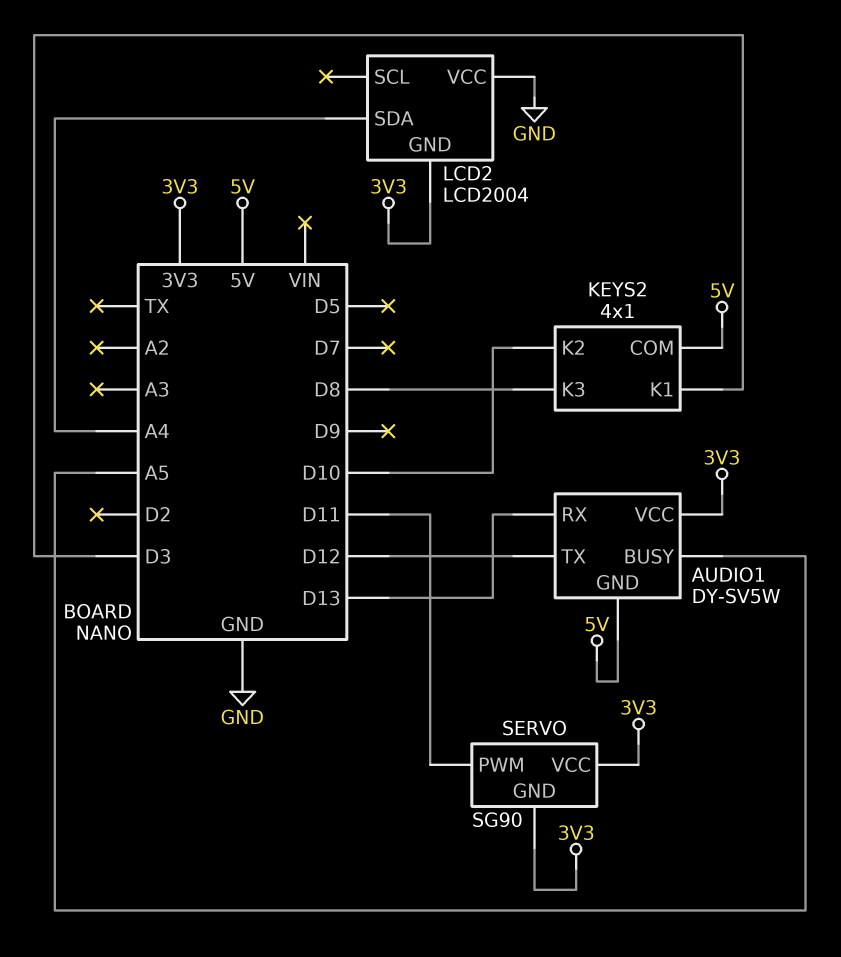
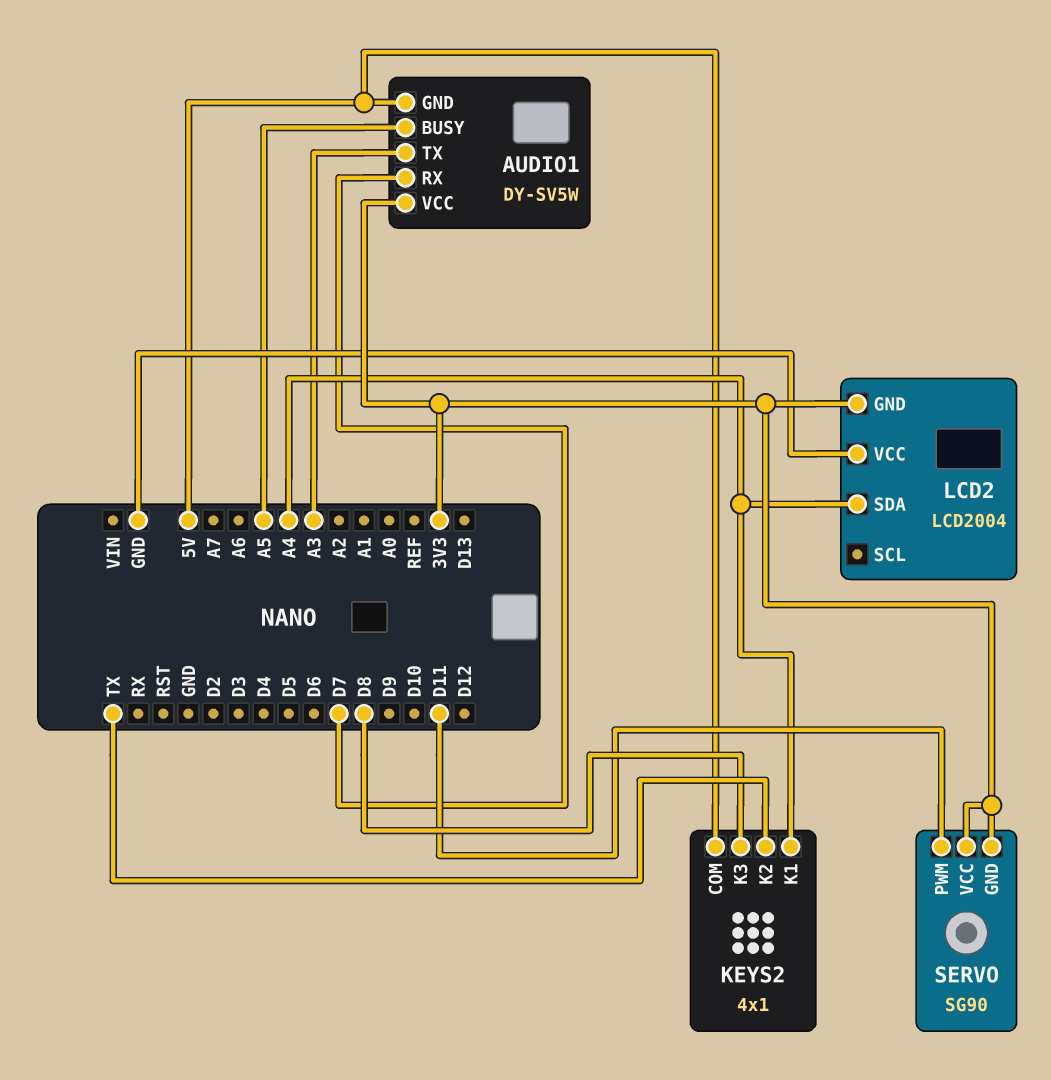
AUDIO1 pin RX: D13 -> D7
AUDIO1 pin TX: D12 -> A3
KEYS2 pin K1: D3 -> A4
KEYS2 pin K2: D10 -> TX

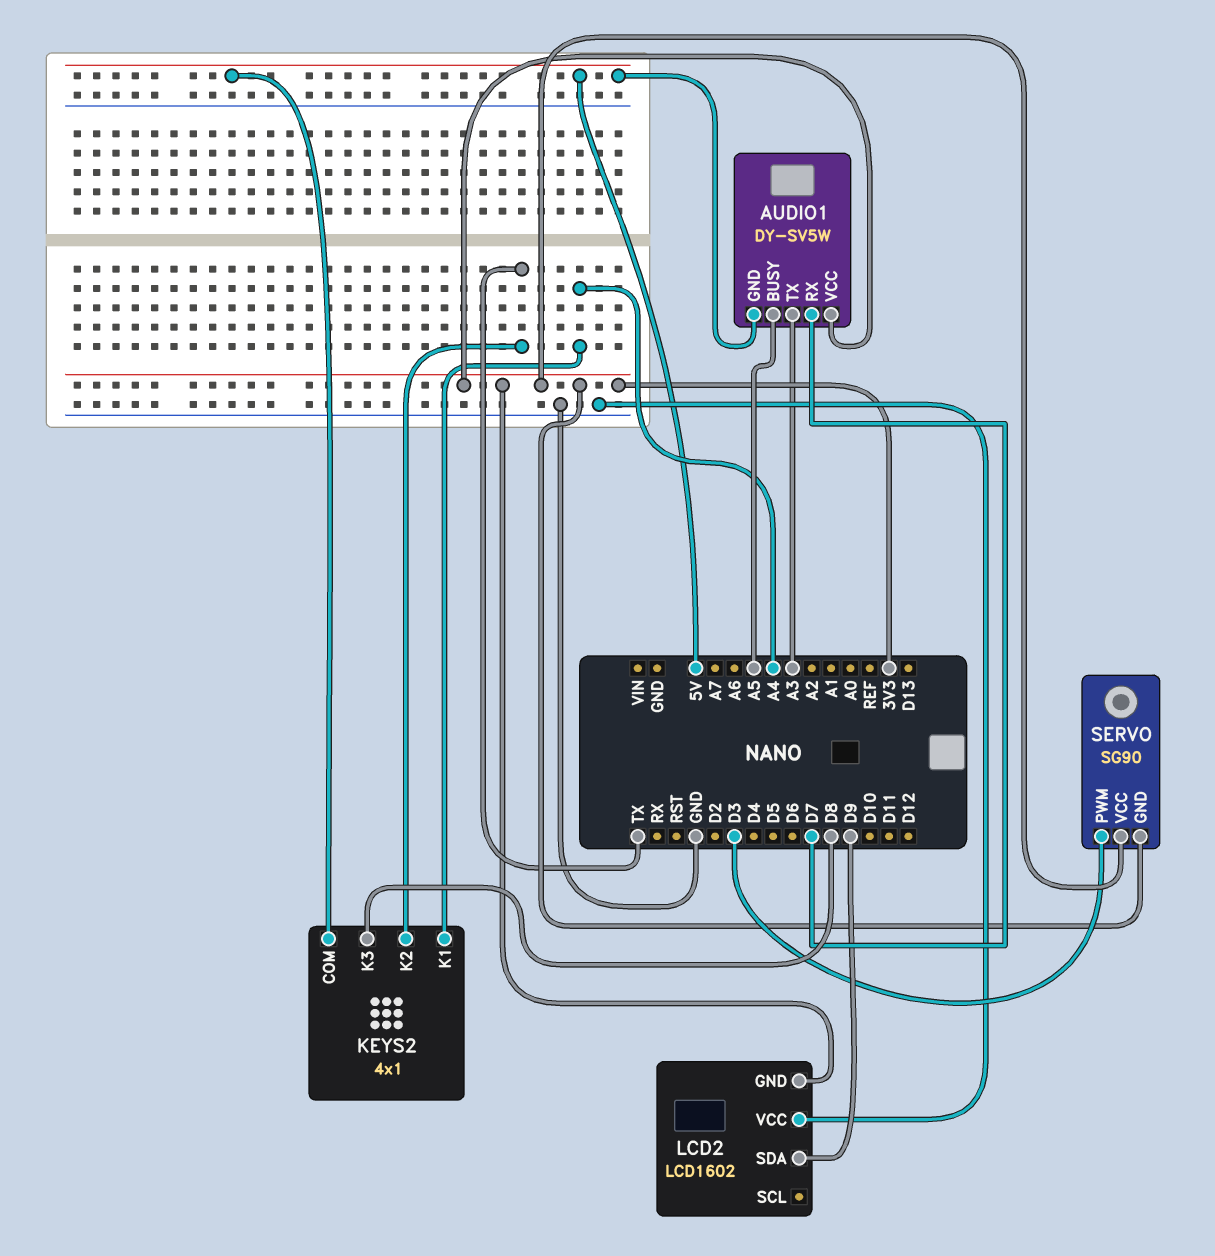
LCD2: LCD2004 -> LCD1602
LCD2 pin SDA: A4 -> D9
SERVO pin PWM: D11 -> D3

